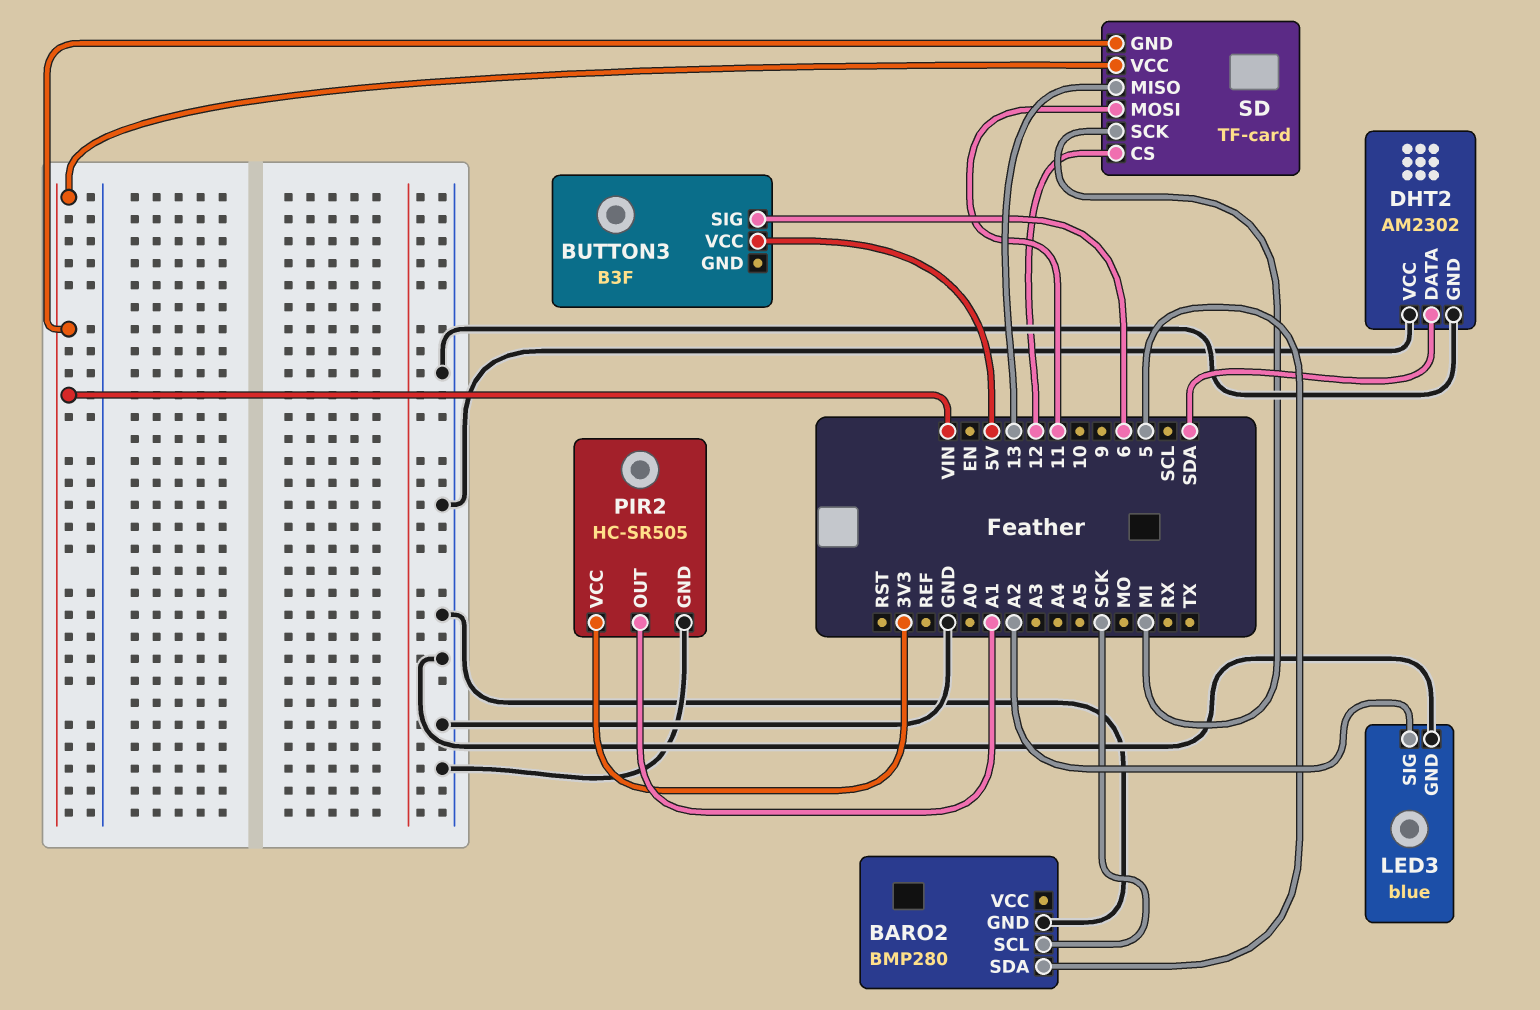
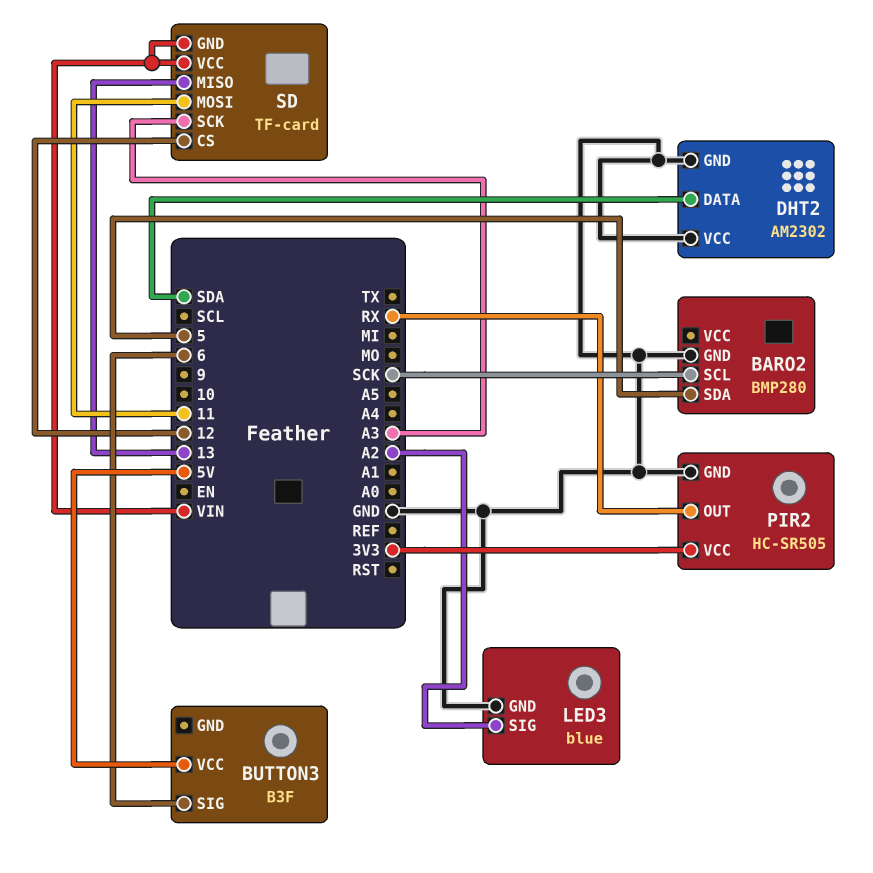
PIR2 pin OUT: A1 -> RX
SD pin SCK: MI -> A3

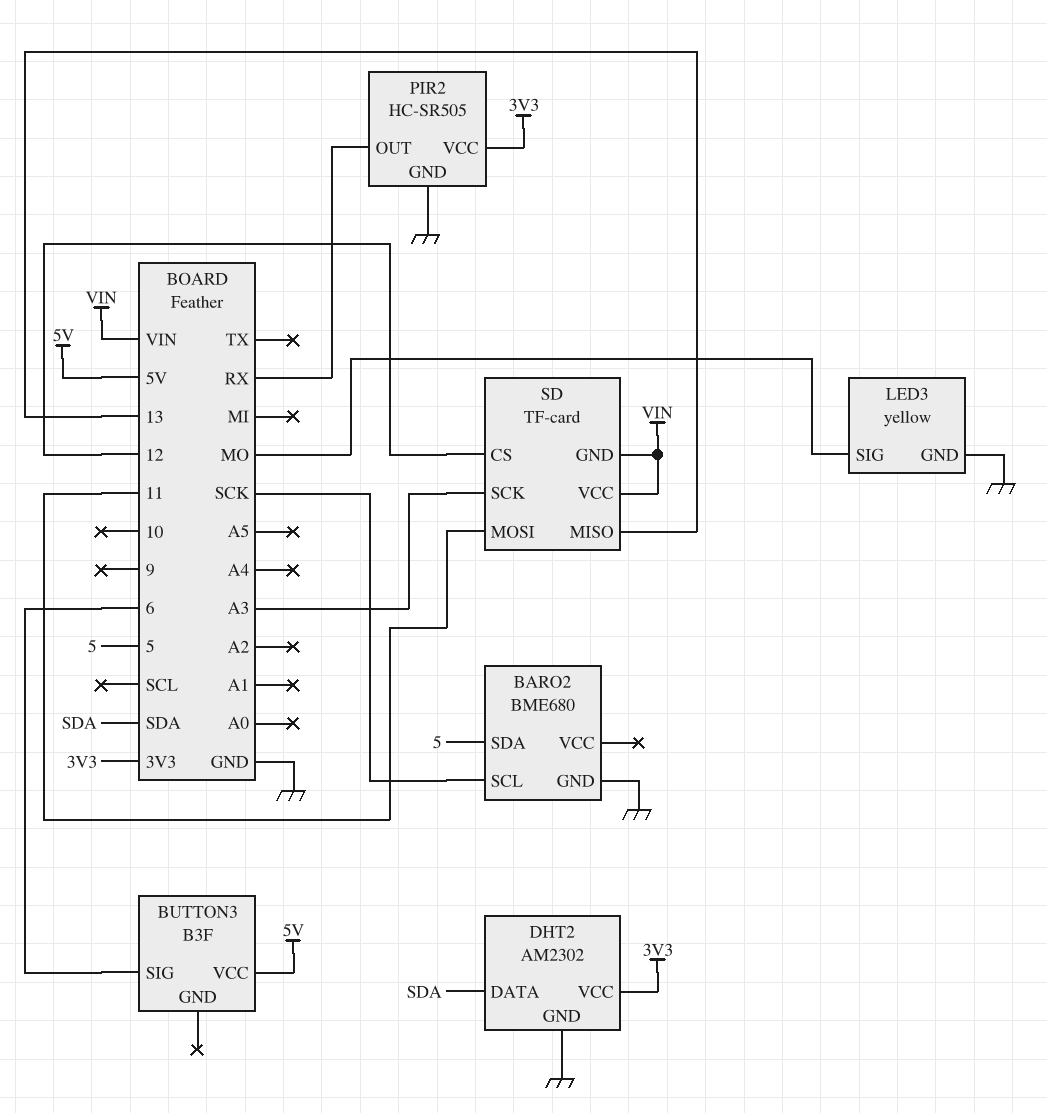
BARO2: BMP280 -> BME680
DHT2 pin VCC: GND -> 3V3
LED3: blue -> yellow
LED3 pin SIG: A2 -> MO

